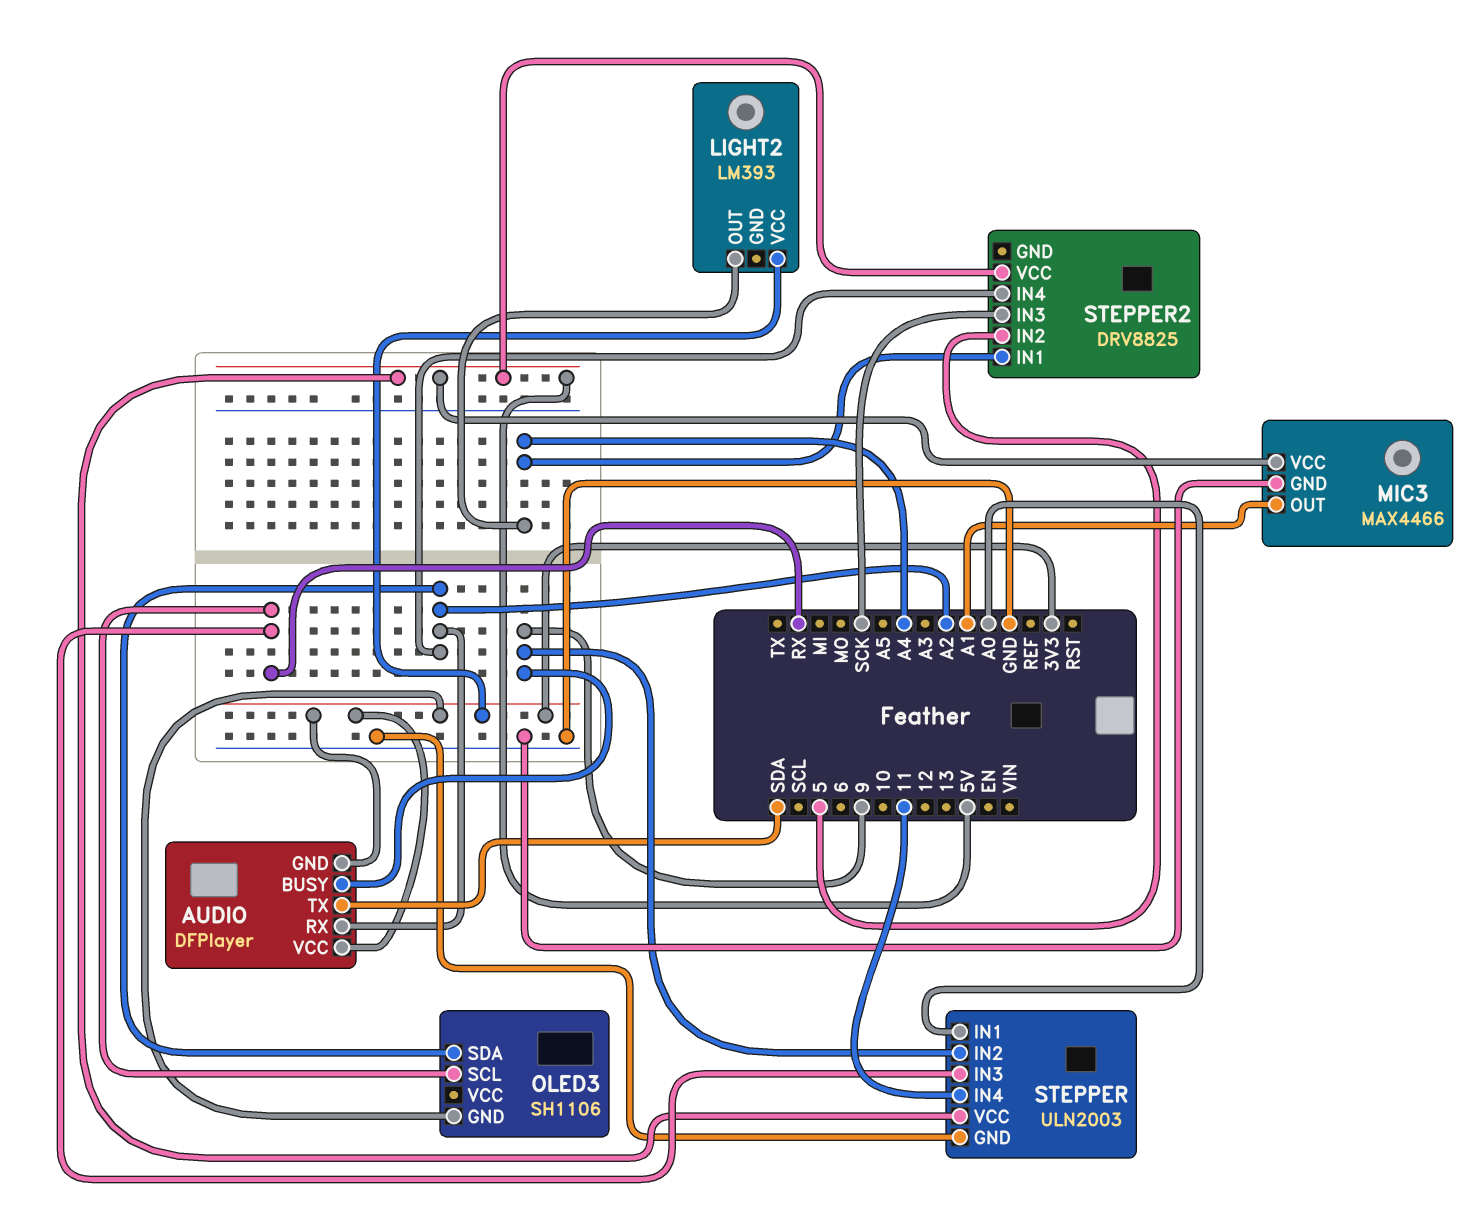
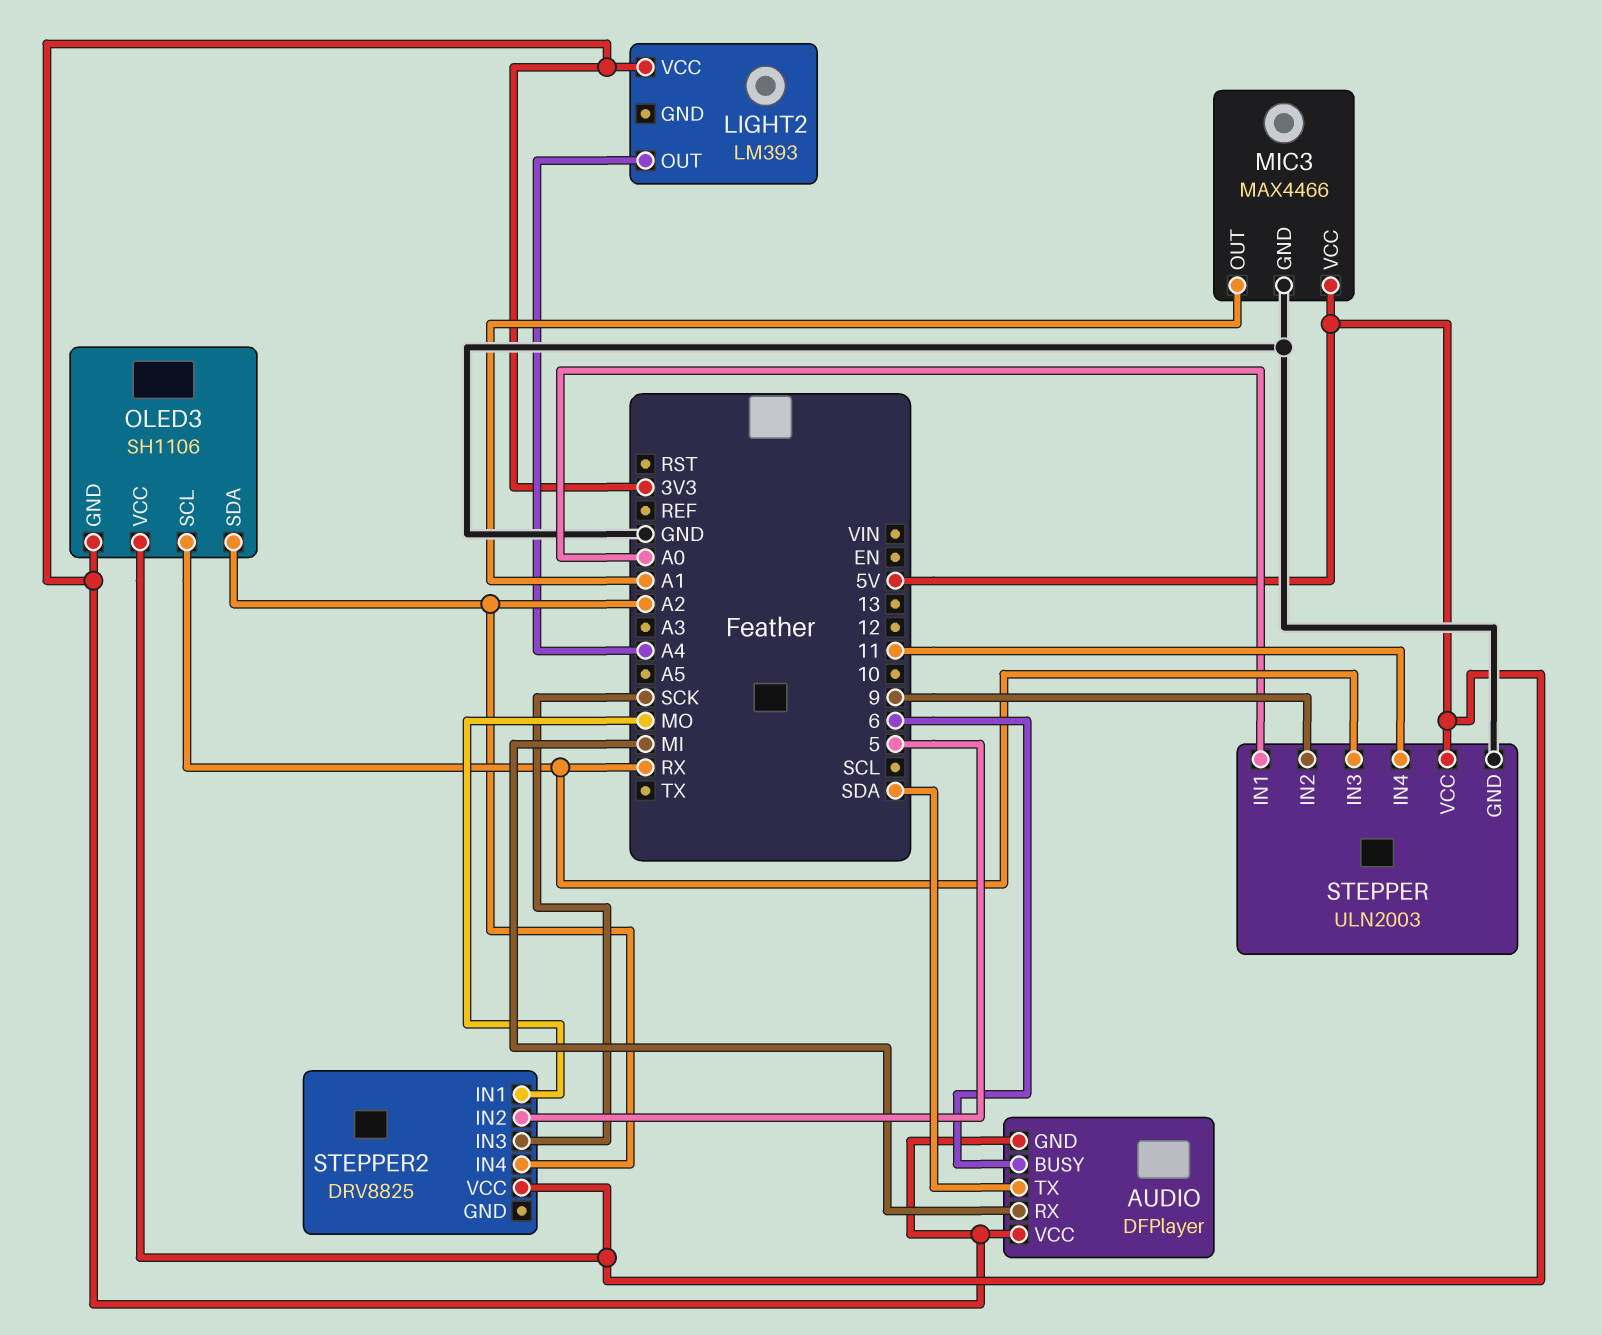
AUDIO pin BUSY: 9 -> 6
AUDIO pin RX: A2 -> MI
OLED3 pin VCC: none -> 5V
STEPPER2 pin IN1: A4 -> MO

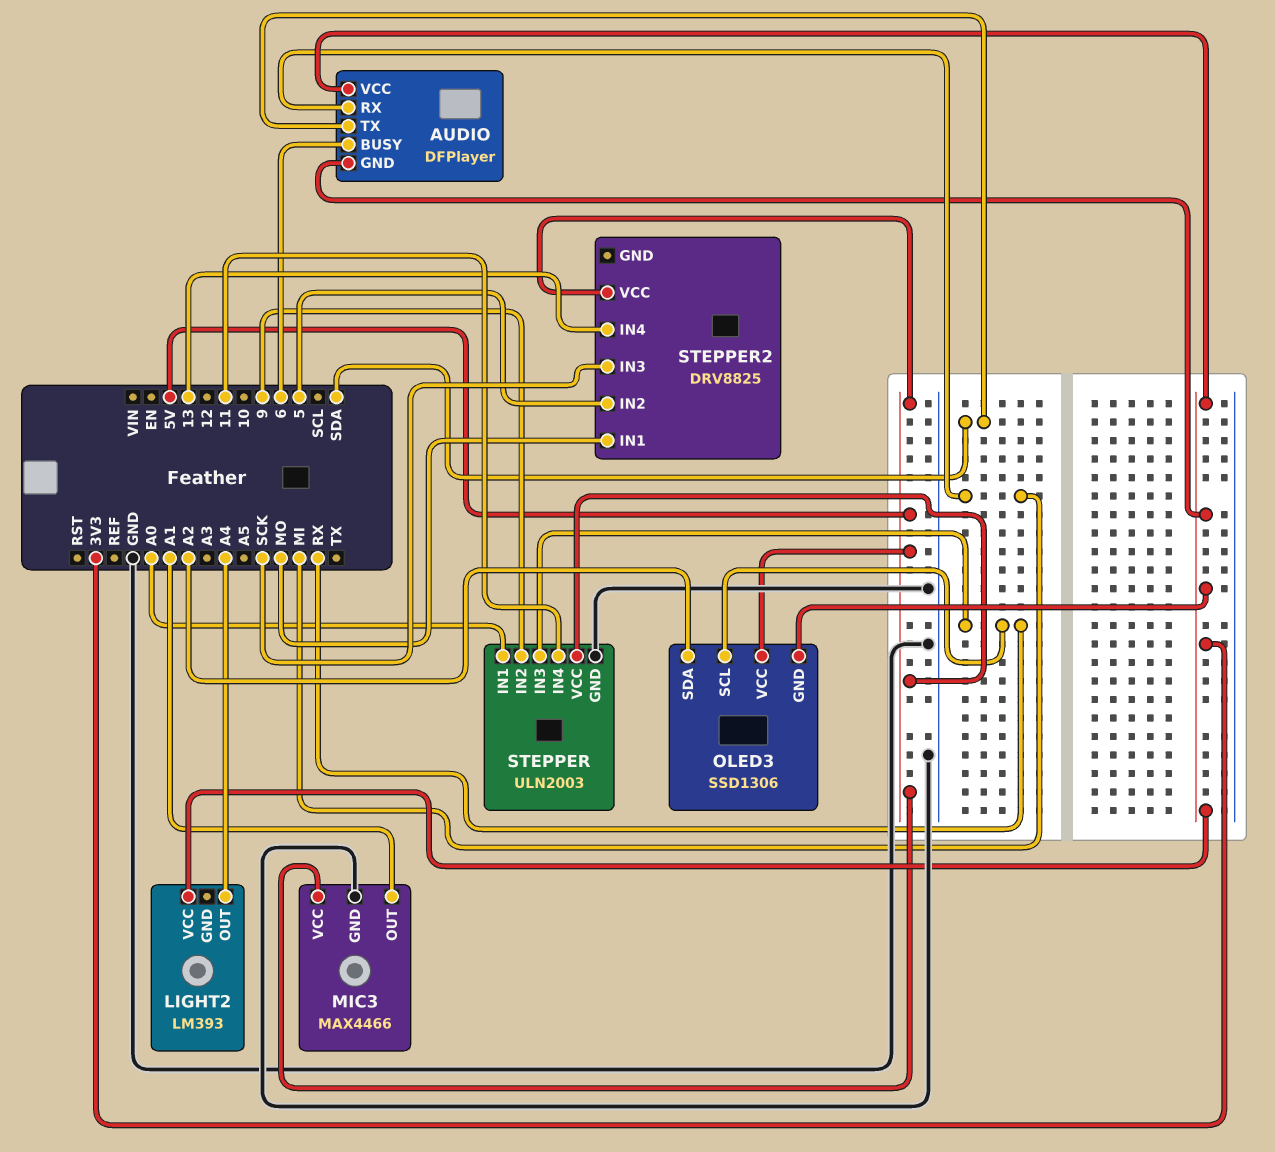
OLED3: SH1106 -> SSD1306
STEPPER2 pin IN4: A2 -> 13

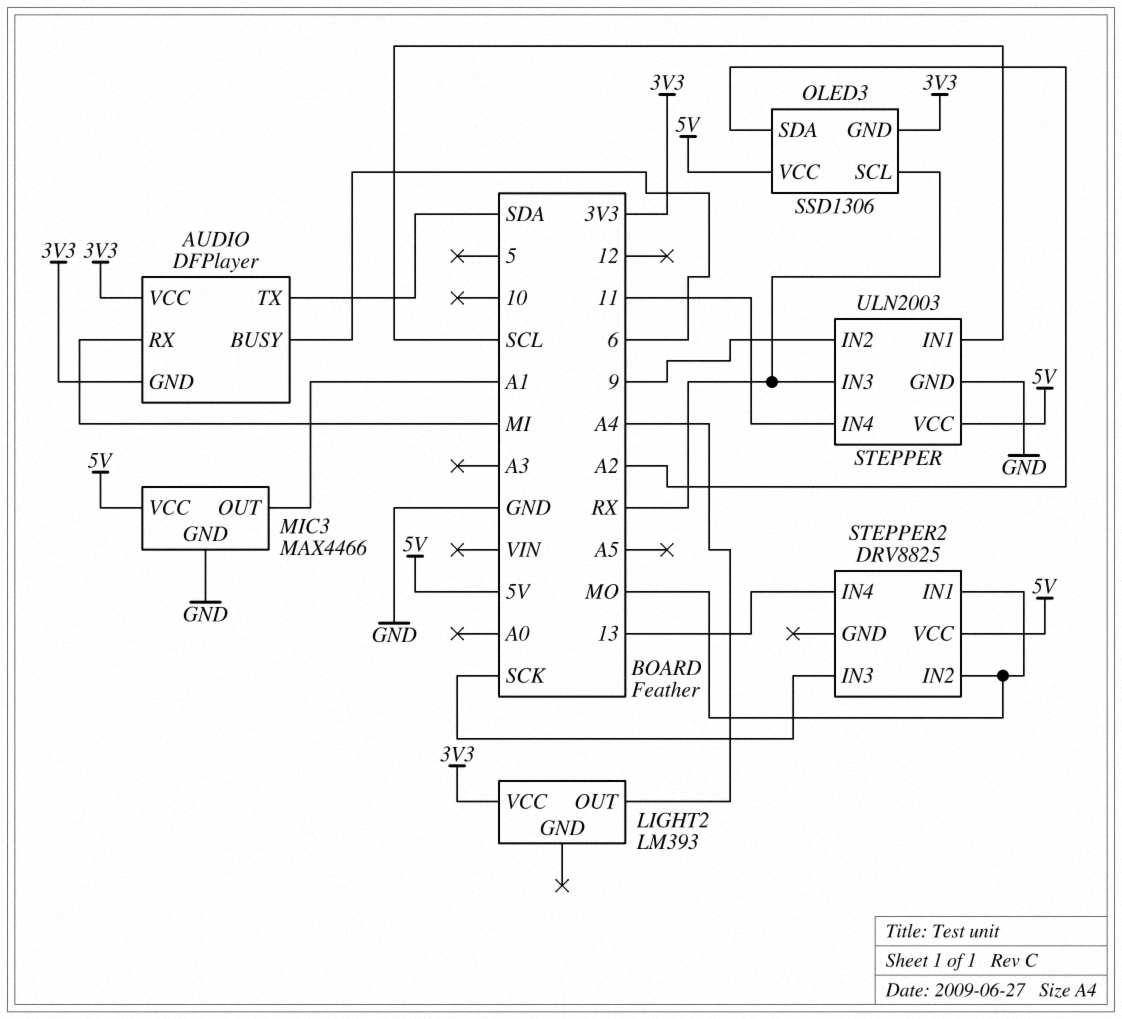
STEPPER pin IN1: A0 -> SCL
STEPPER2 pin IN2: 5 -> MO

